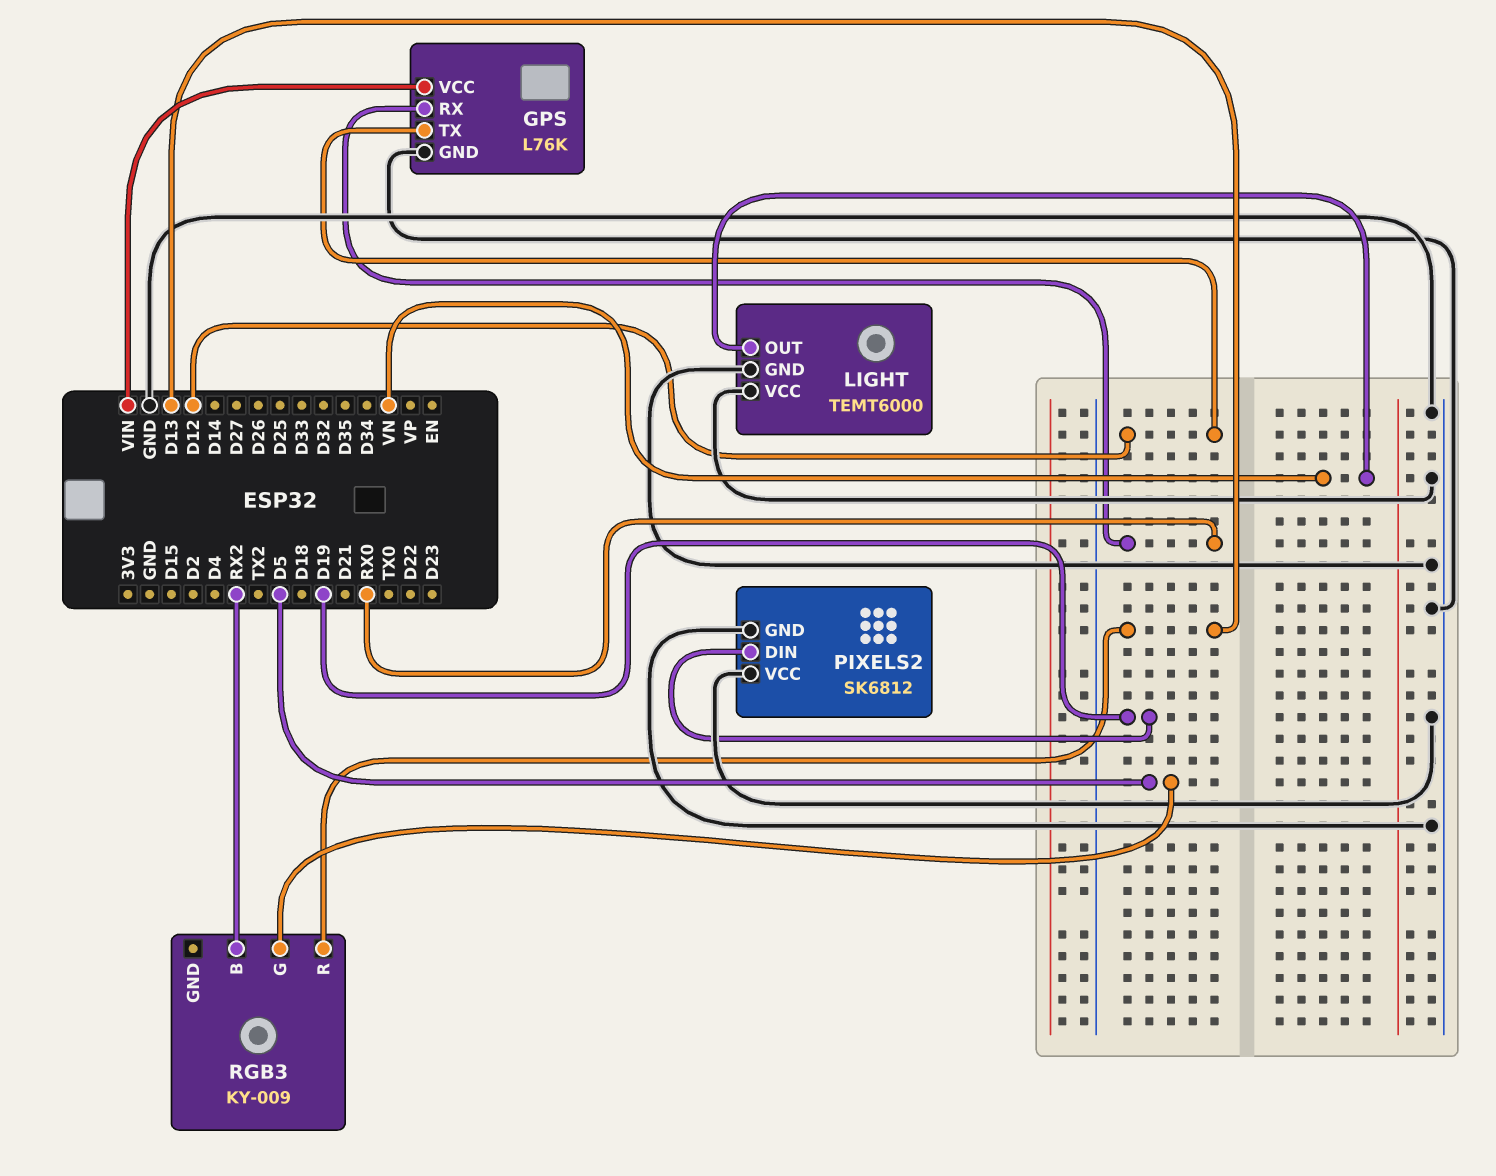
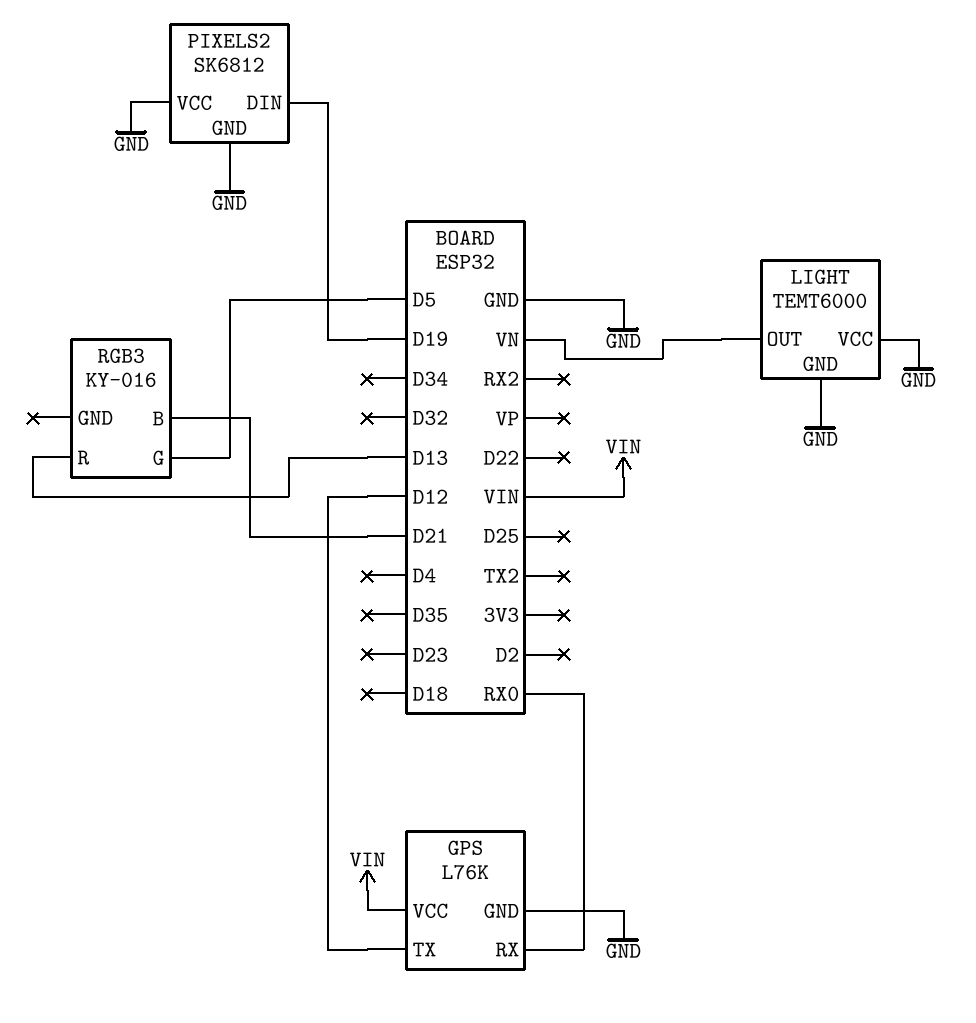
RGB3: KY-009 -> KY-016
RGB3 pin B: RX2 -> D21

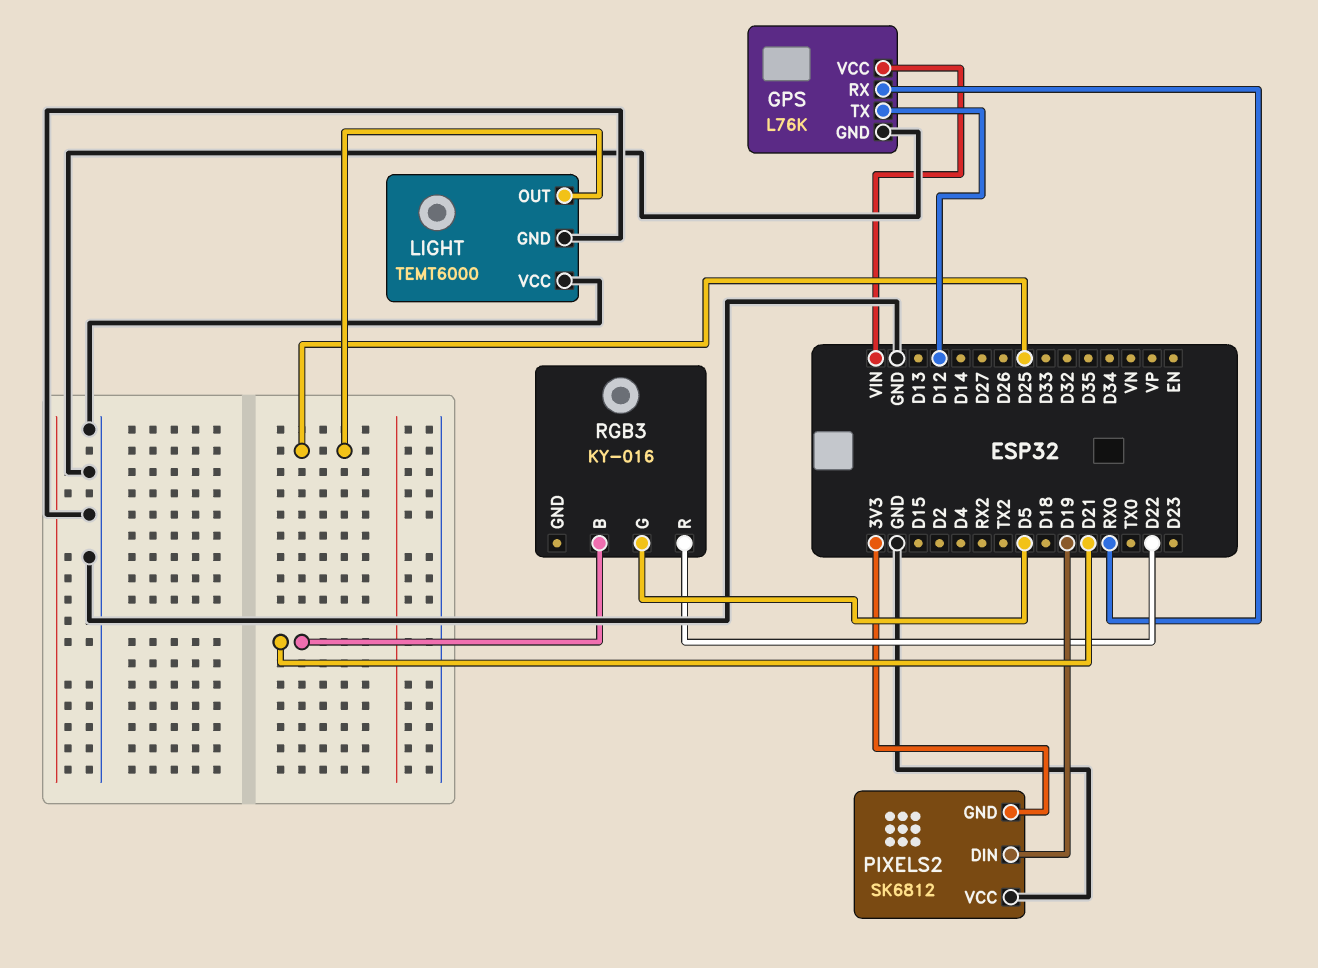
LIGHT pin OUT: VN -> D25
PIXELS2 pin GND: GND -> 3V3
RGB3 pin R: D13 -> D22

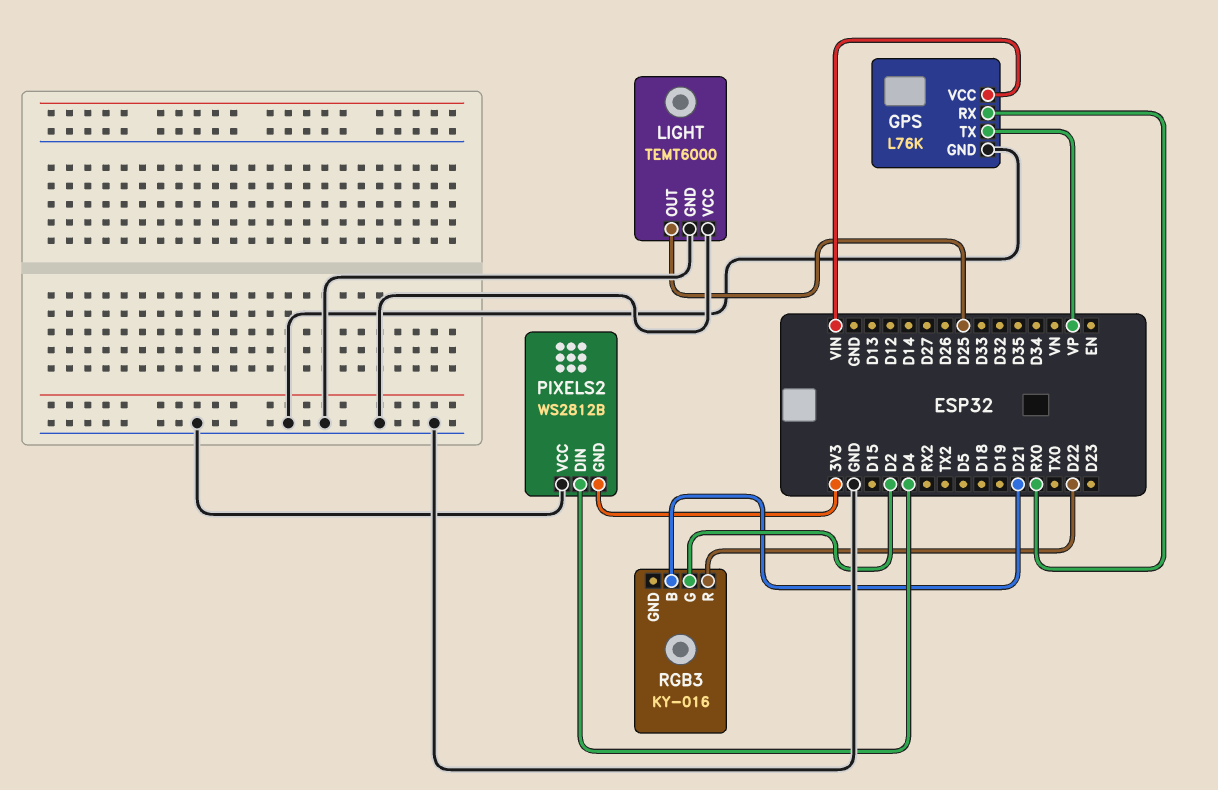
GPS pin TX: D12 -> VP
PIXELS2: SK6812 -> WS2812B
PIXELS2 pin DIN: D19 -> D4
RGB3 pin G: D5 -> D2

